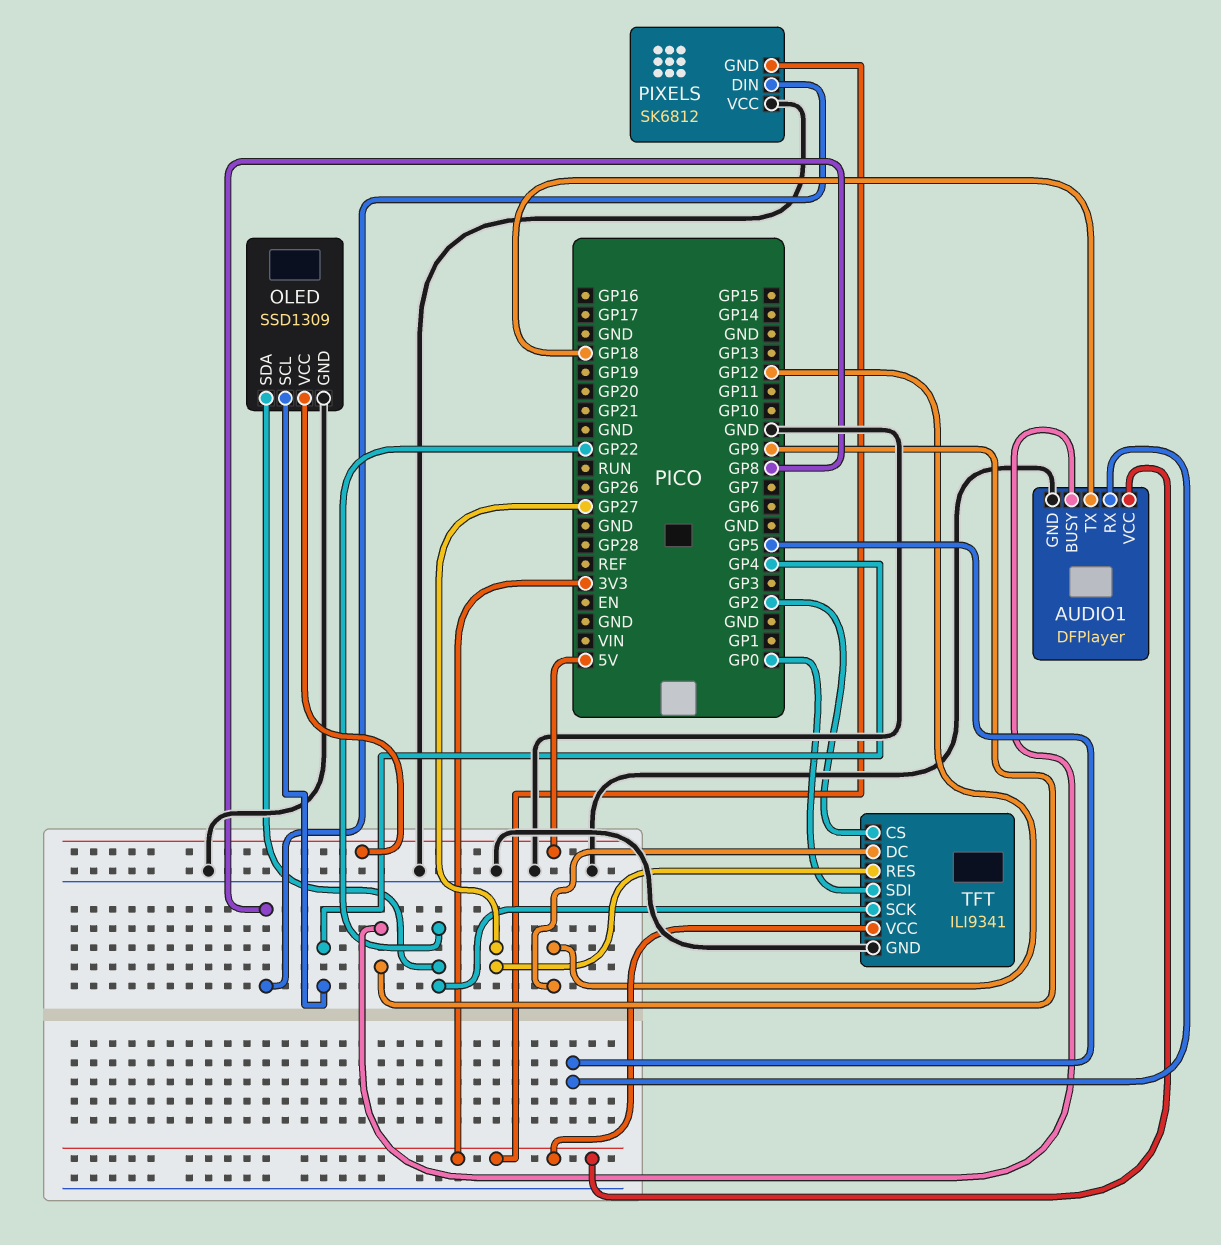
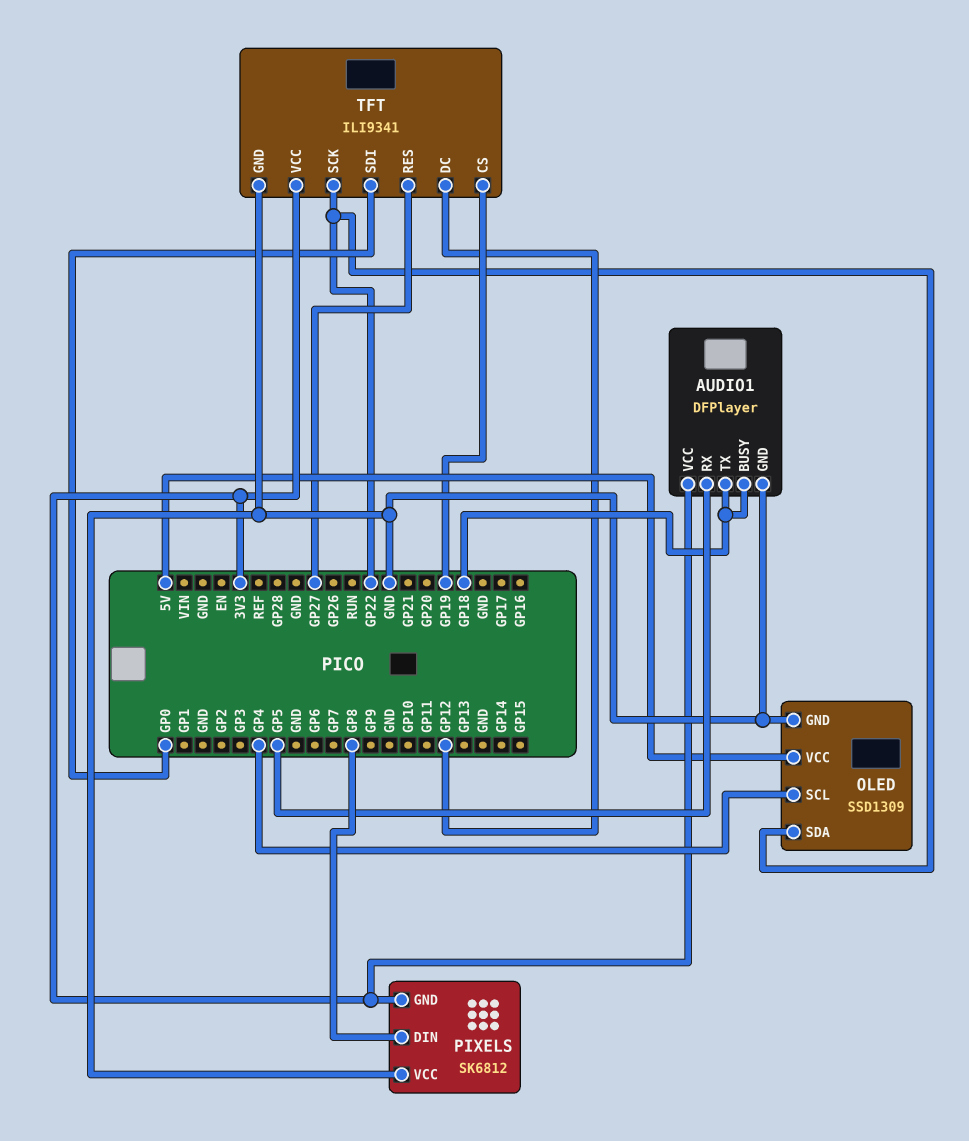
AUDIO1 pin BUSY: GP9 -> GP18
TFT pin CS: GP2 -> GP19

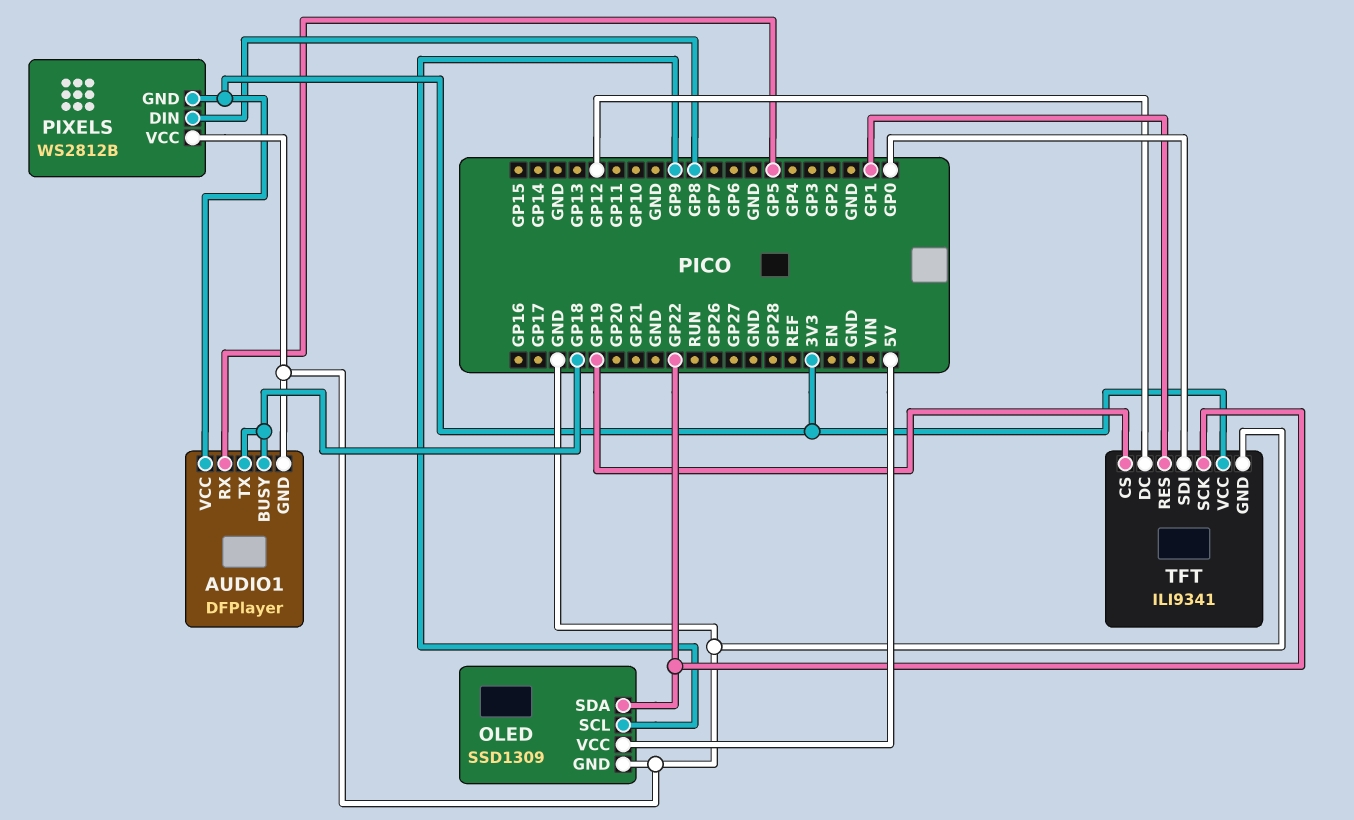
OLED pin SCL: GP4 -> GP9
PIXELS: SK6812 -> WS2812B
TFT pin RES: GP27 -> GP1

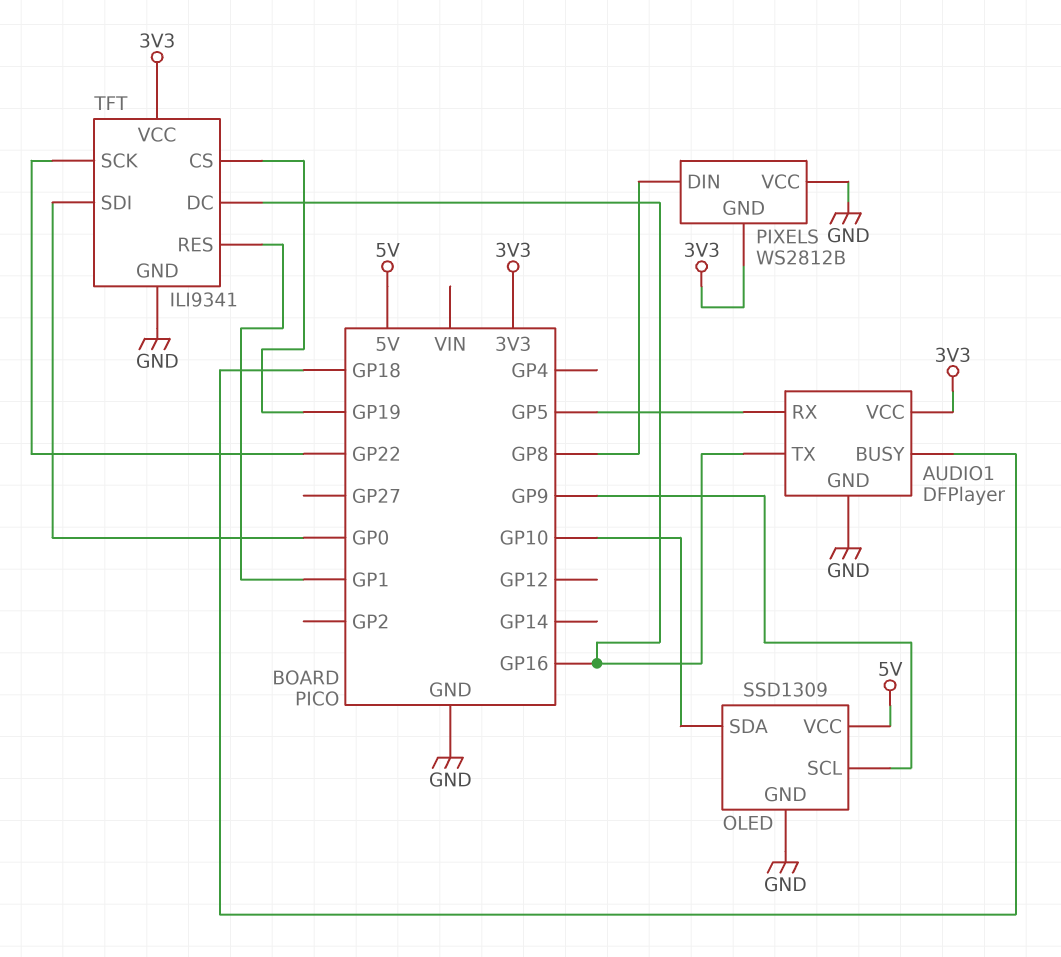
AUDIO1 pin TX: GP18 -> GP16
OLED pin SDA: GP22 -> GP10
TFT pin DC: GP12 -> GP16

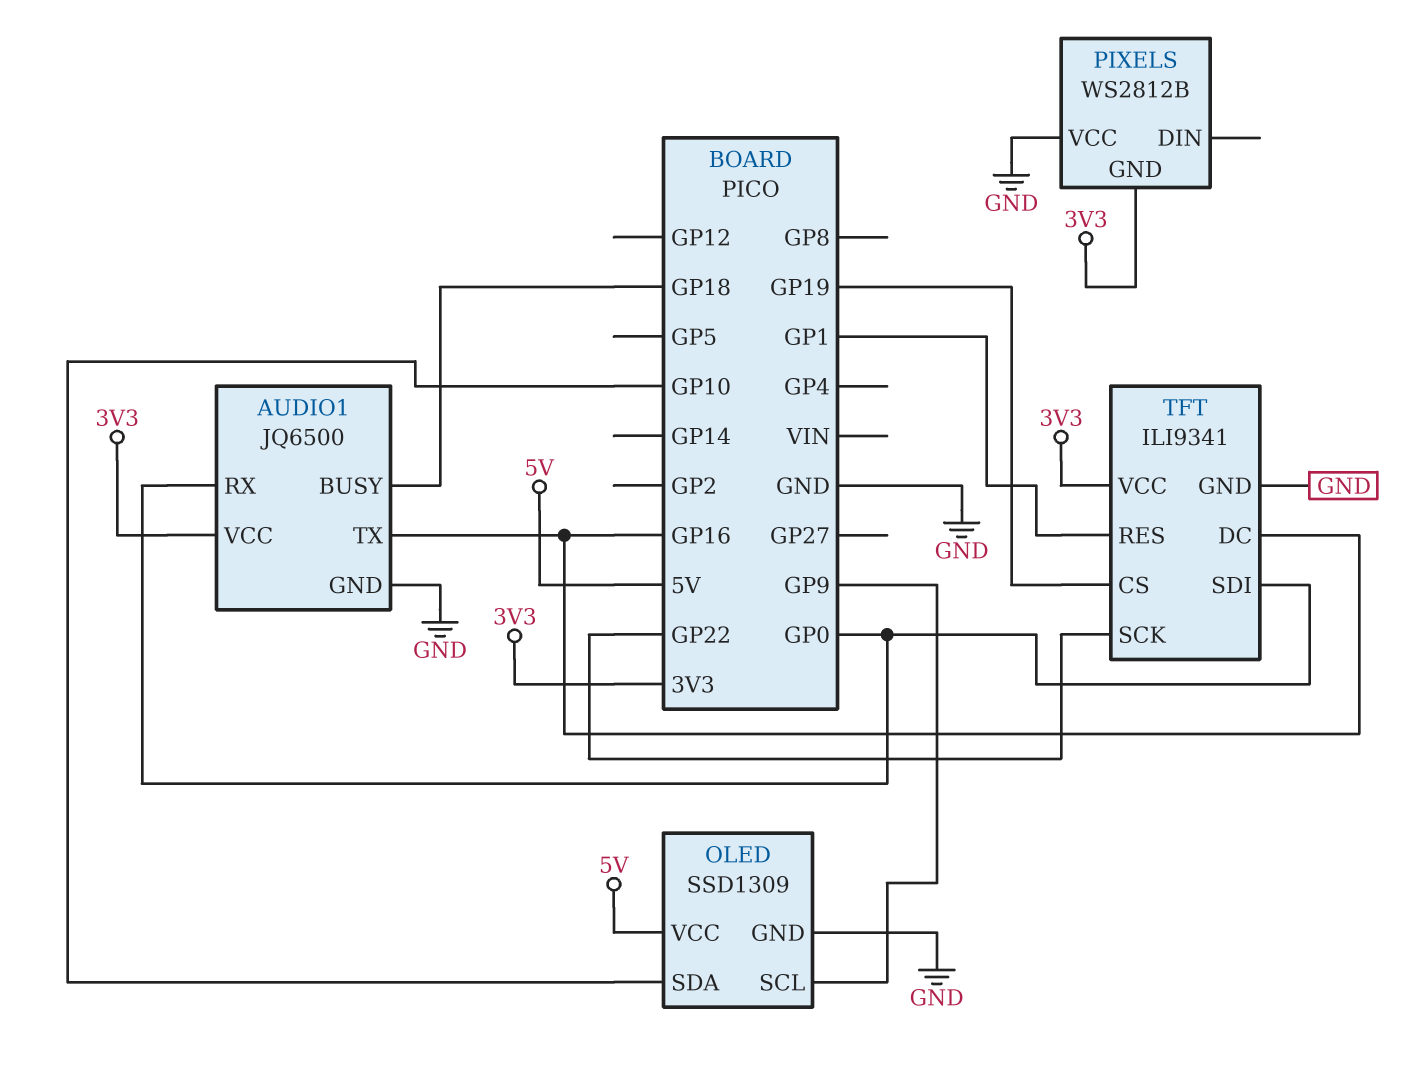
AUDIO1: DFPlayer -> JQ6500
AUDIO1 pin RX: GP5 -> GP0
PIXELS pin DIN: GP8 -> none

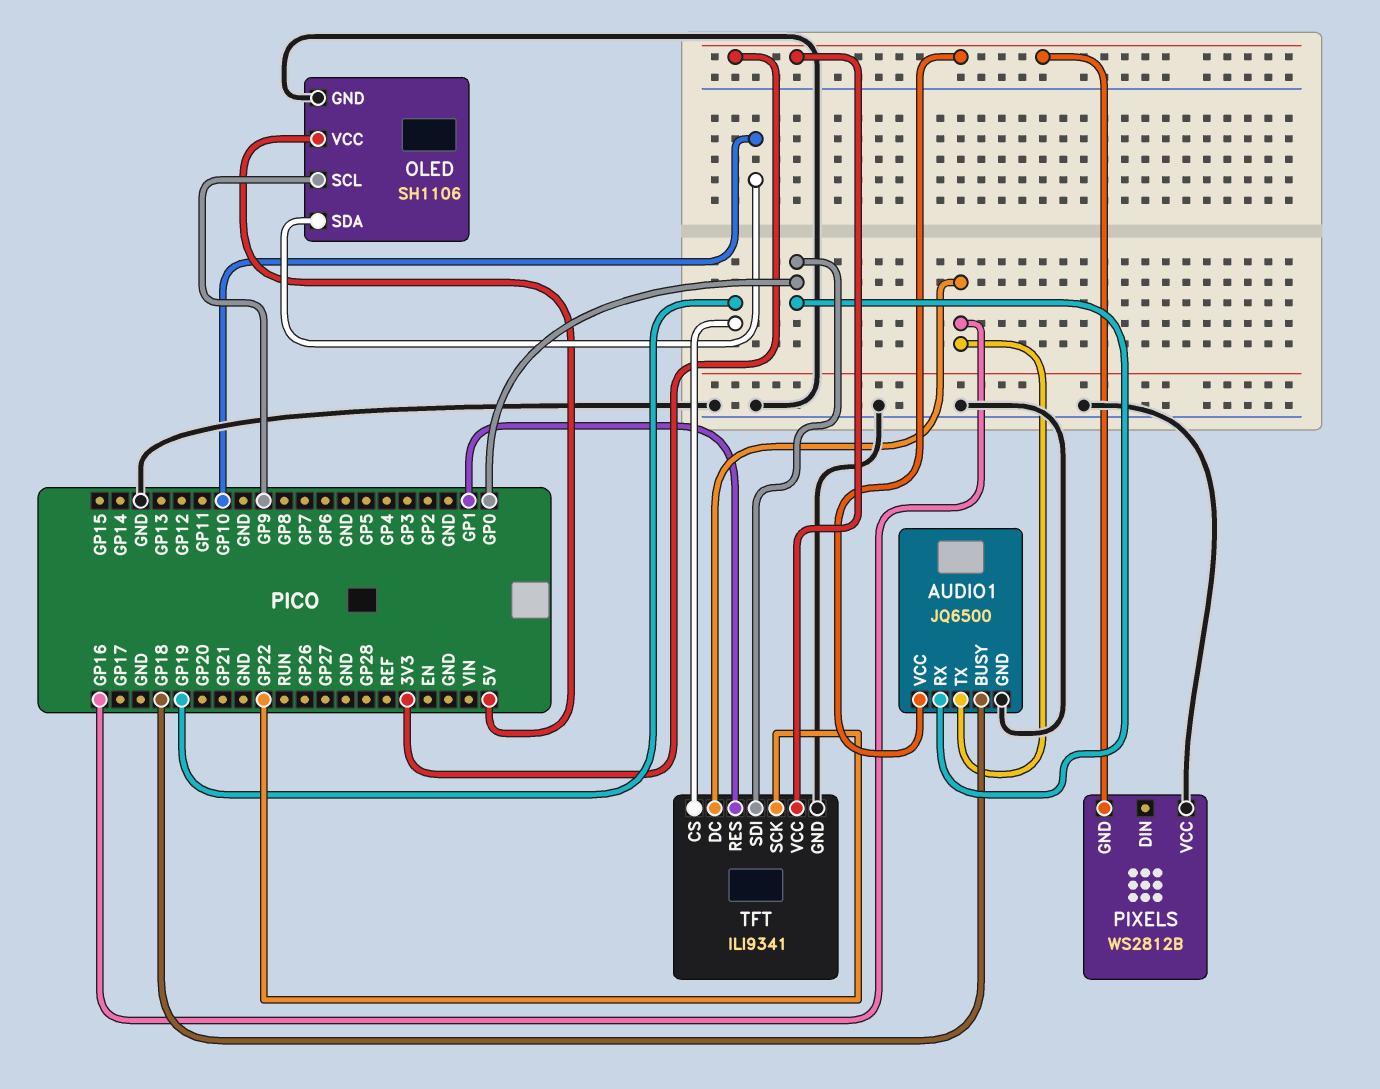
OLED: SSD1309 -> SH1106

